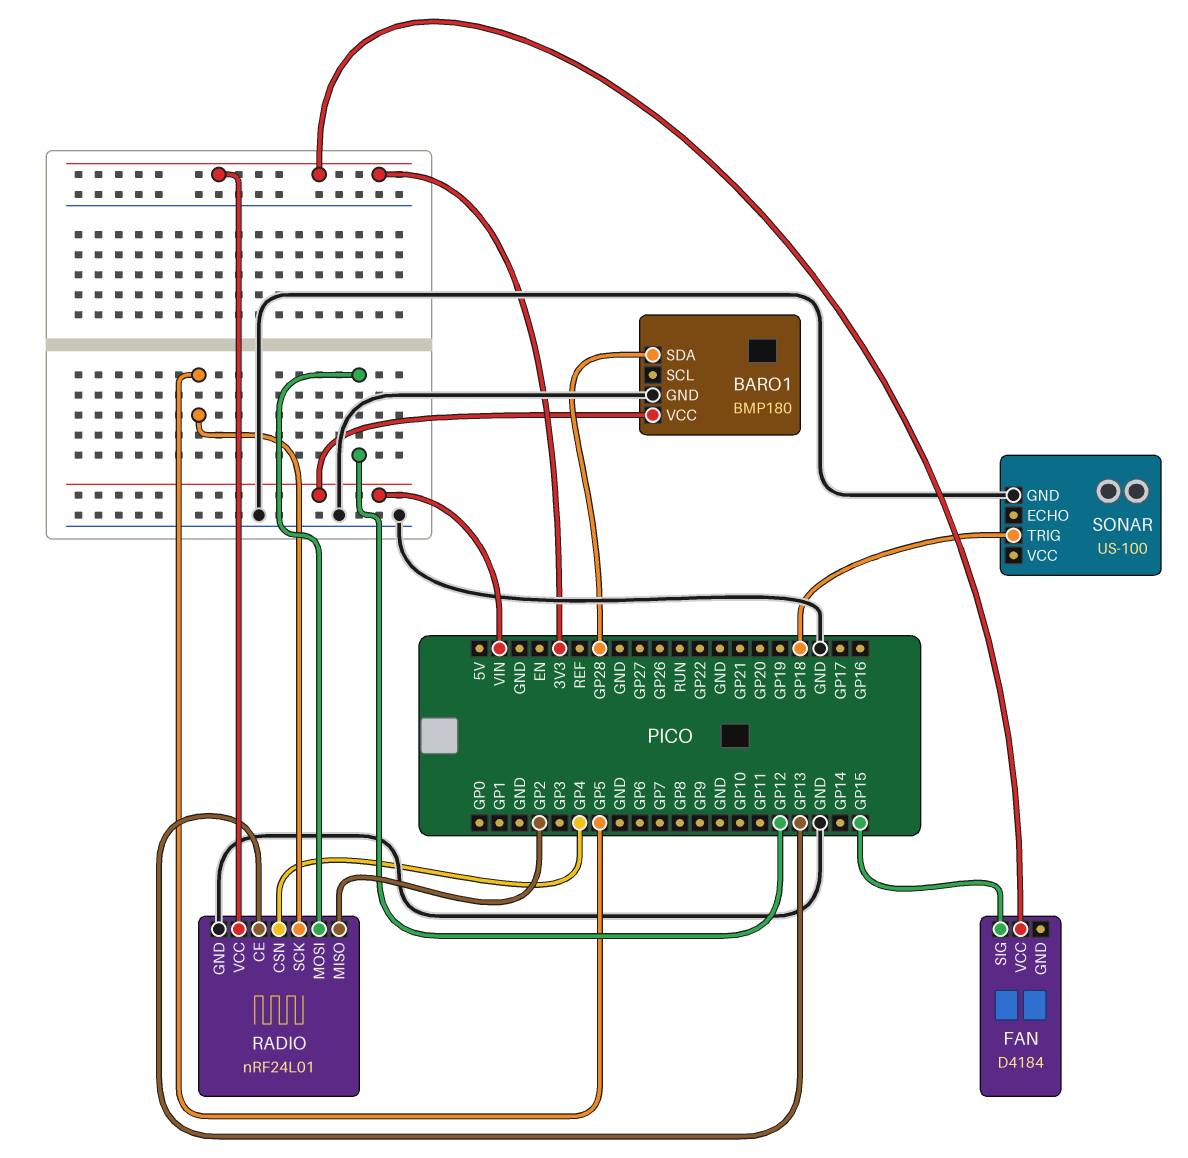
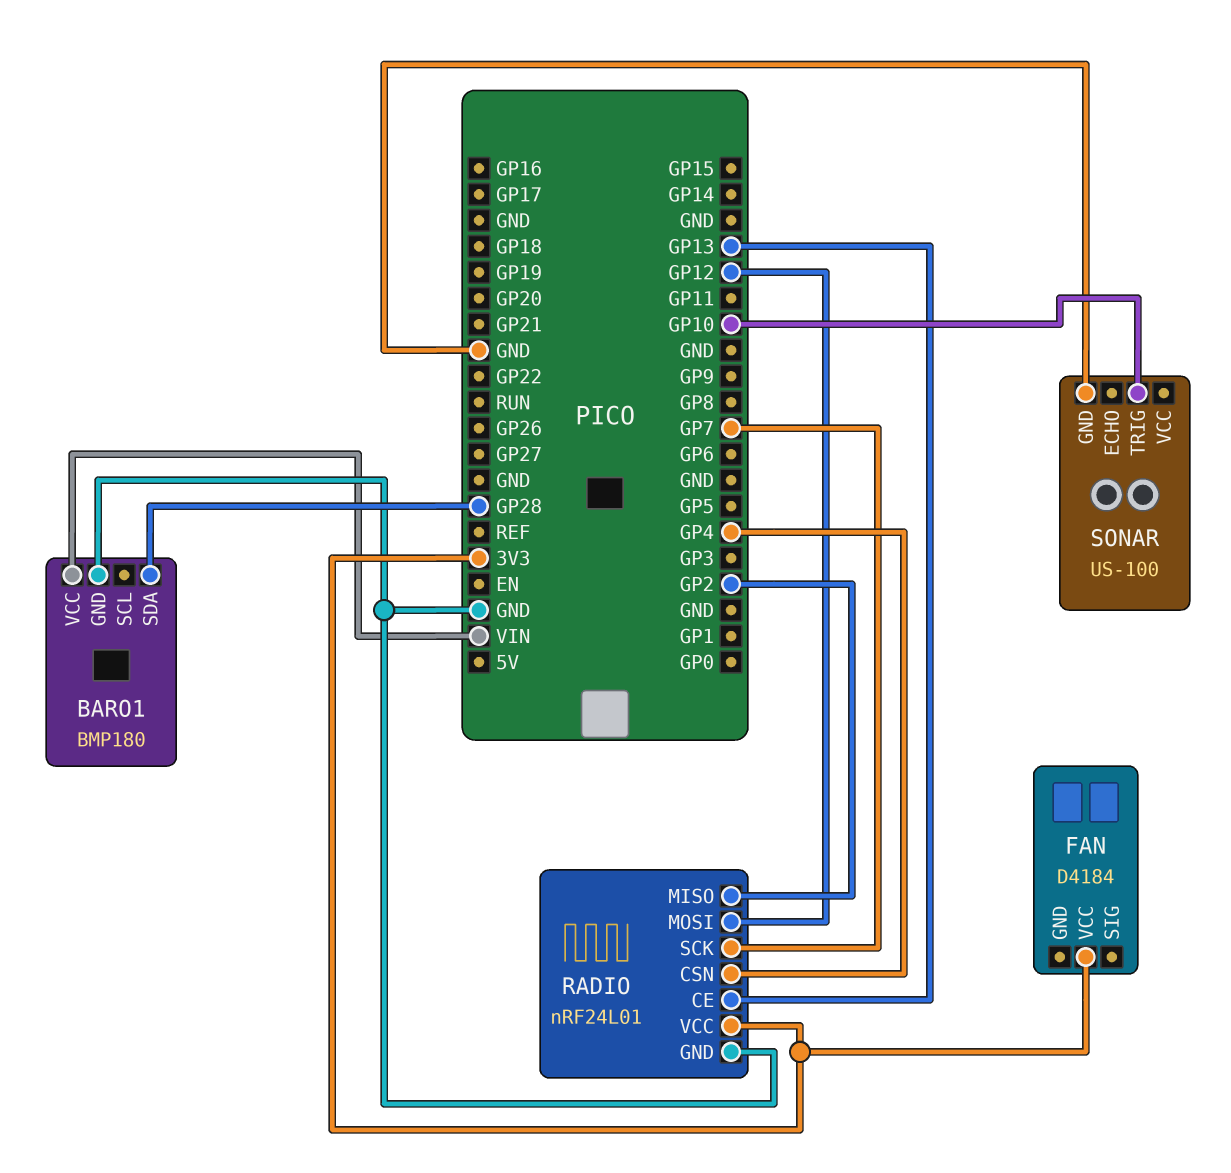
FAN pin SIG: GP15 -> none
RADIO pin SCK: GP5 -> GP7
SONAR pin TRIG: GP18 -> GP10

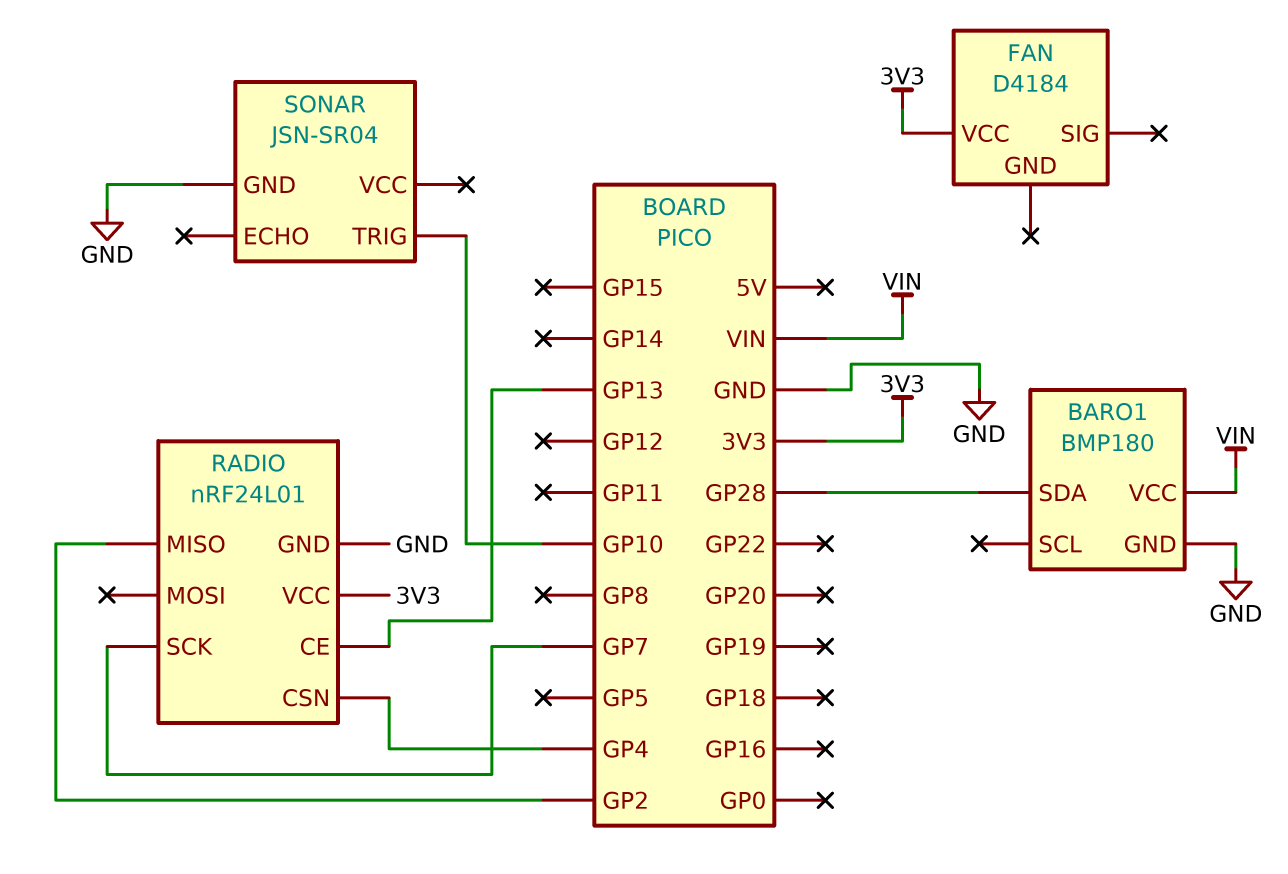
RADIO pin MOSI: GP12 -> none
SONAR: US-100 -> JSN-SR04

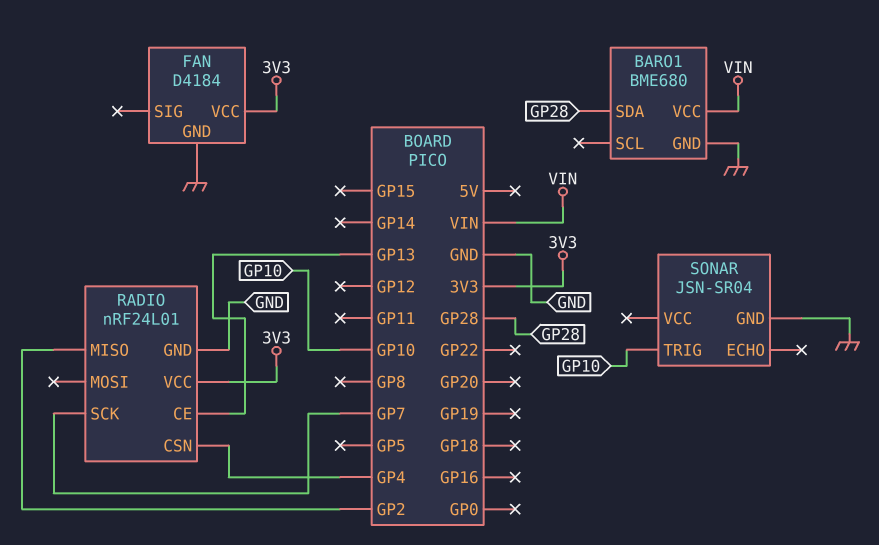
BARO1: BMP180 -> BME680
FAN pin GND: none -> GND

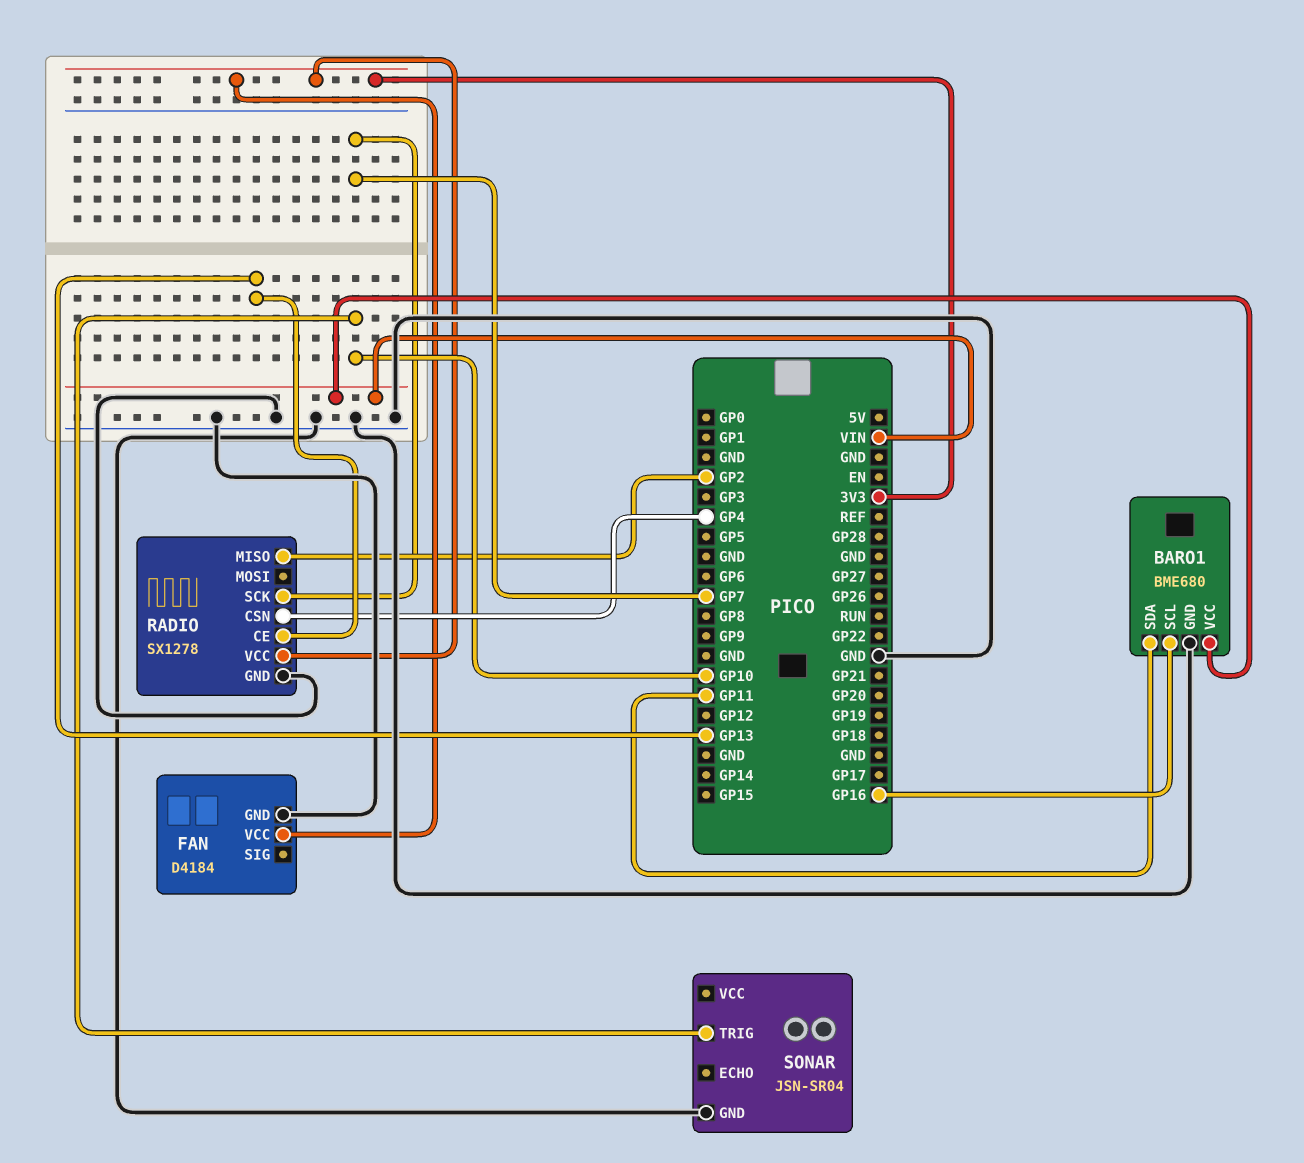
BARO1 pin SCL: none -> GP16
BARO1 pin SDA: GP28 -> GP11
RADIO: nRF24L01 -> SX1278

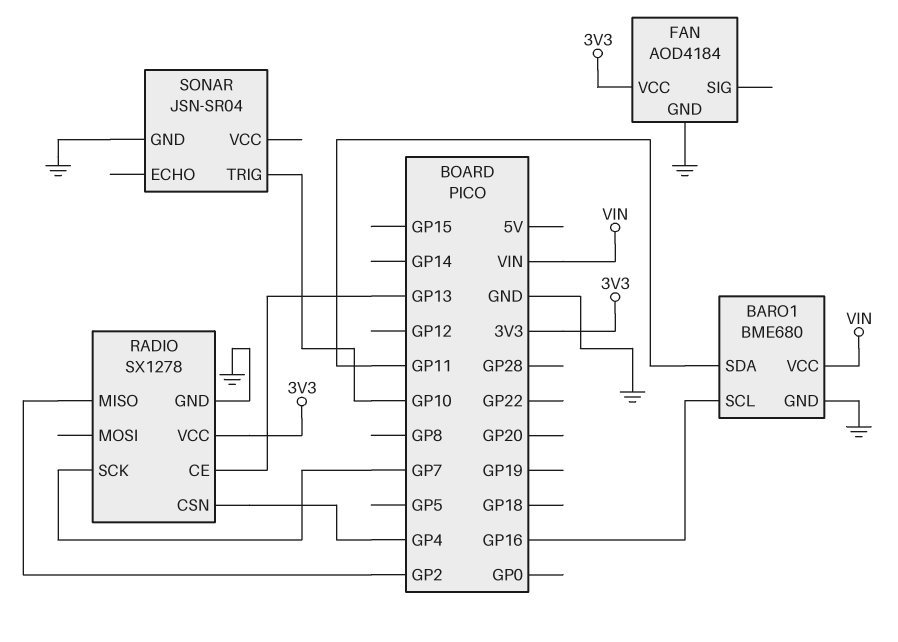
FAN: D4184 -> AOD4184

